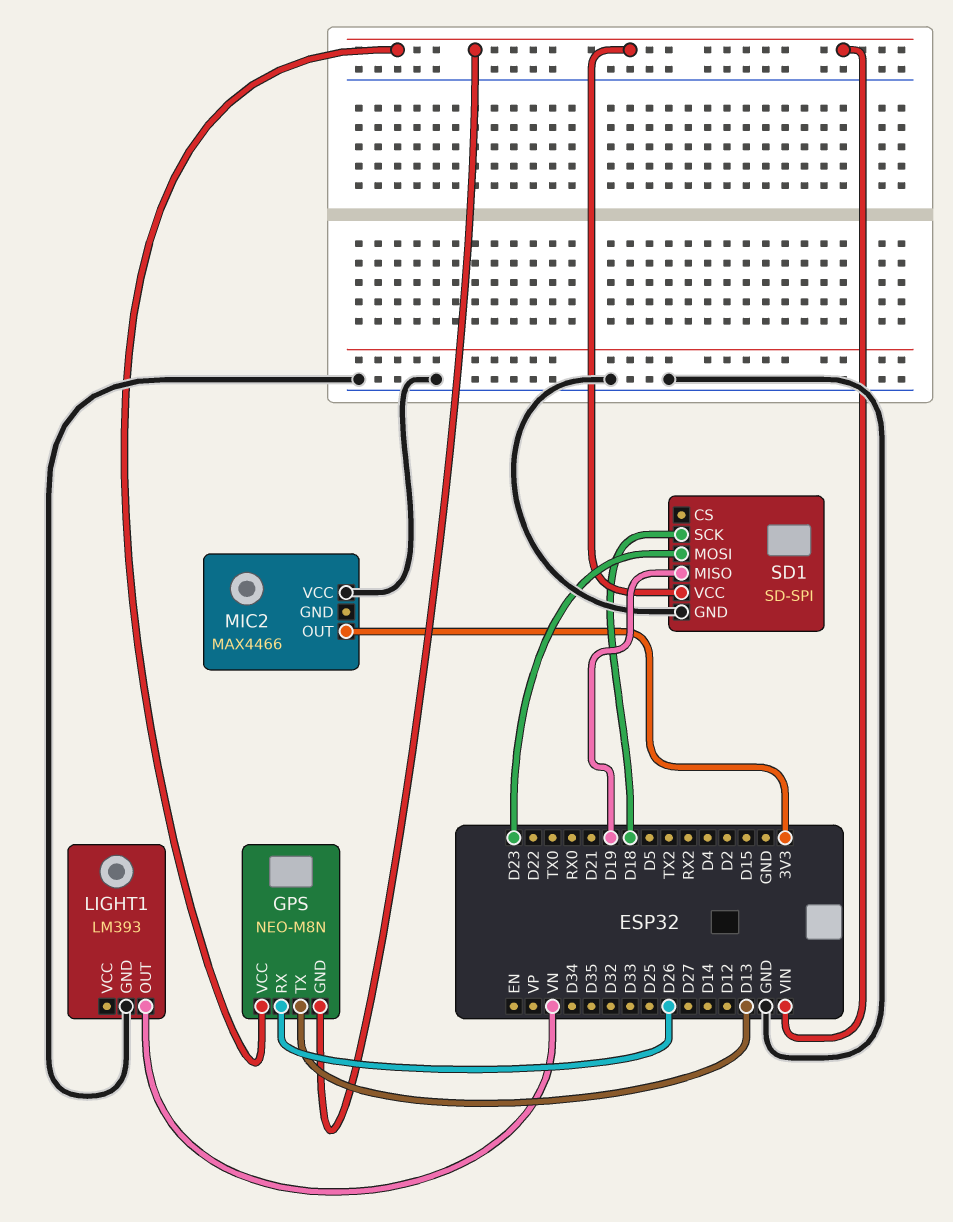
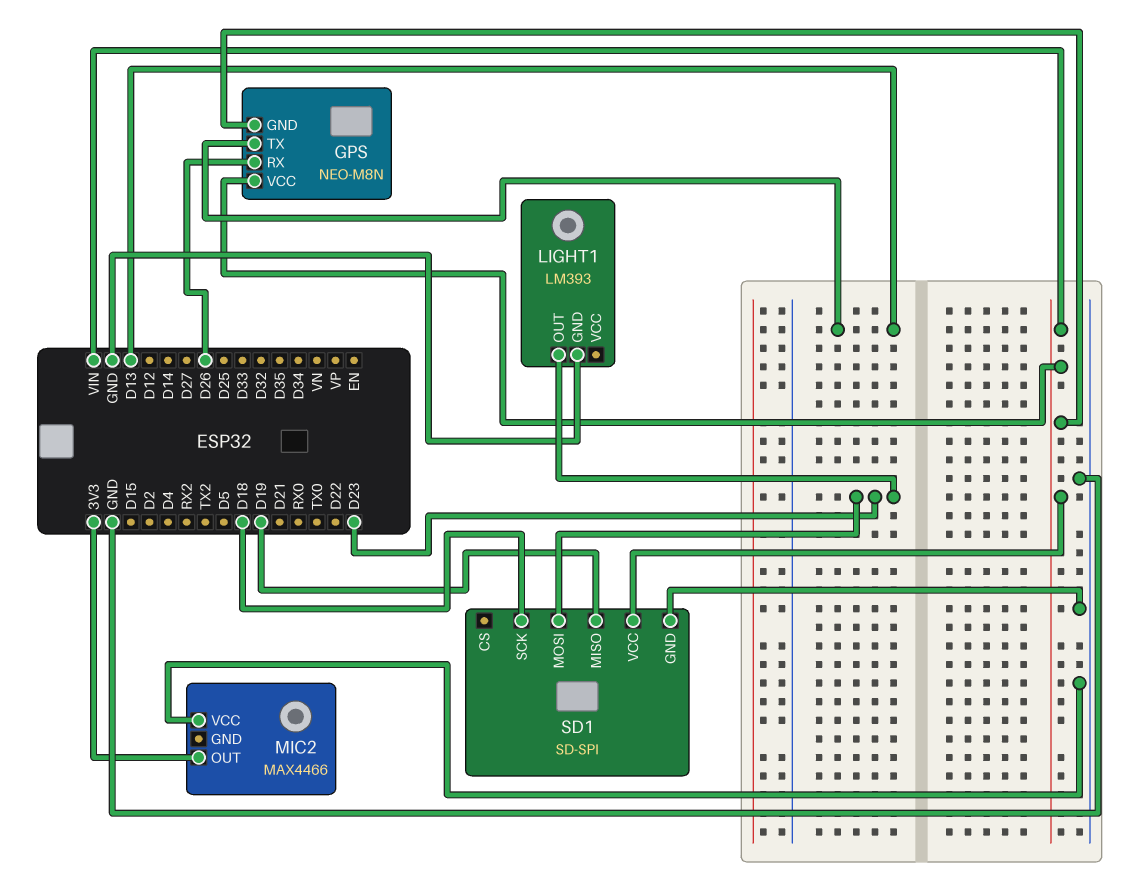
LIGHT1 pin OUT: VN -> D23

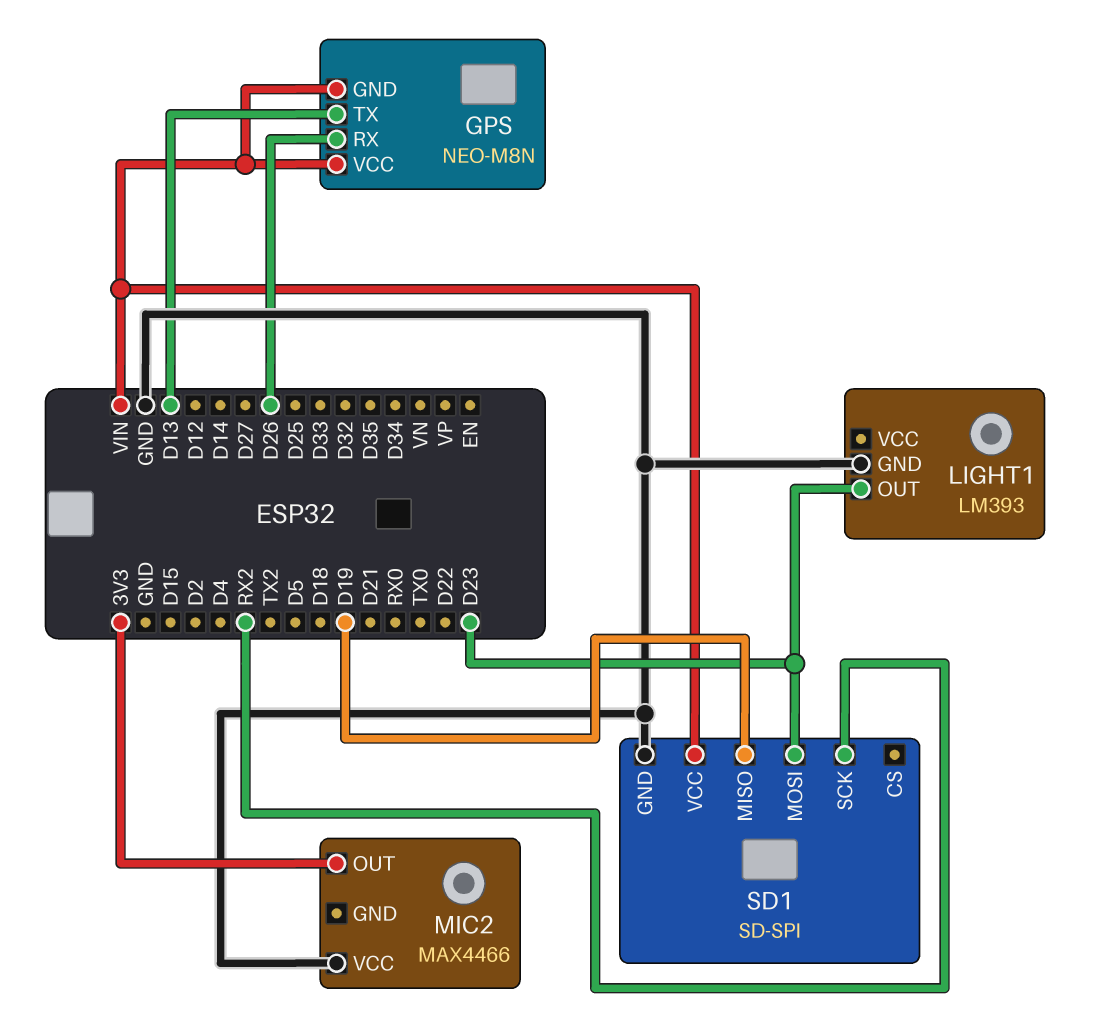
SD1 pin SCK: D18 -> RX2

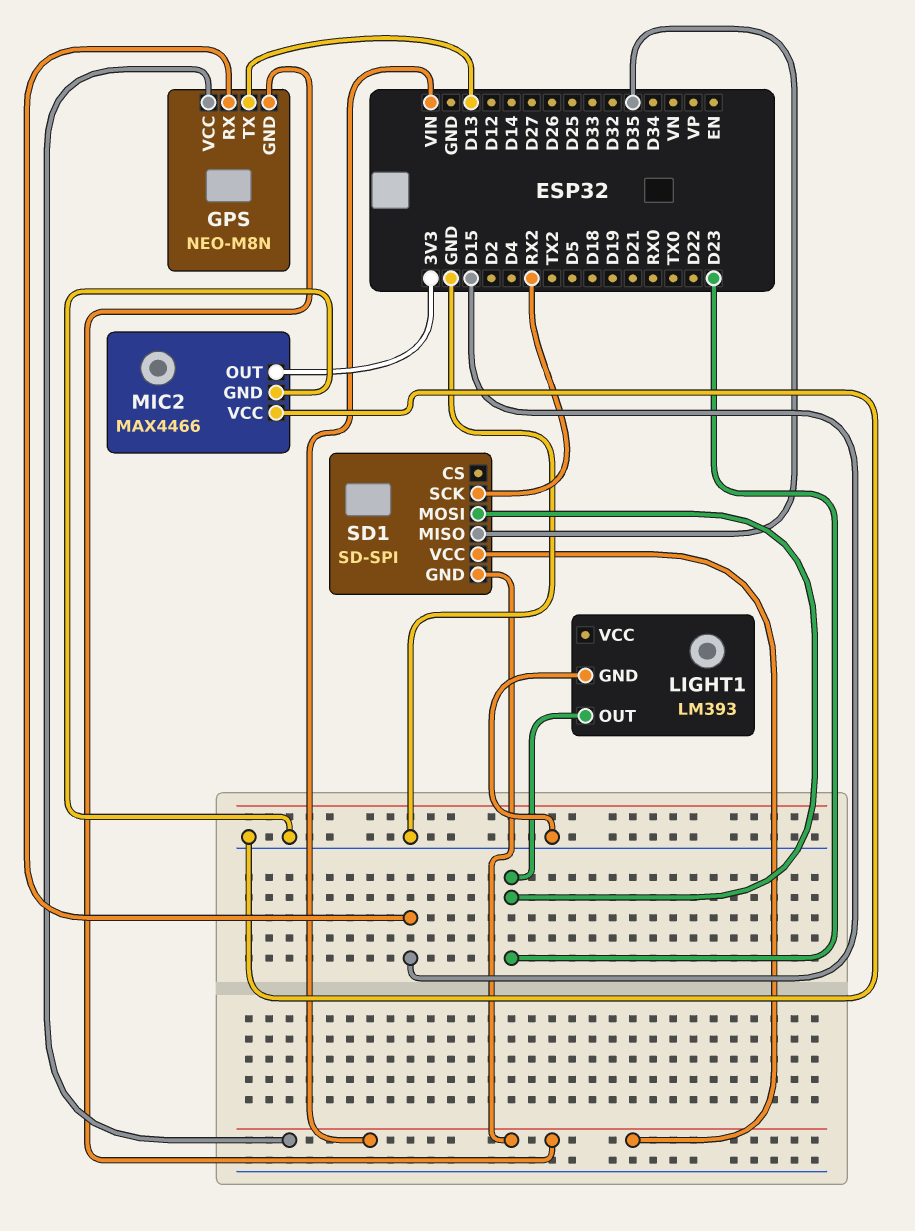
GPS pin RX: D26 -> D15
MIC2 pin GND: none -> GND
SD1 pin GND: GND -> VIN
SD1 pin MISO: D19 -> D35

